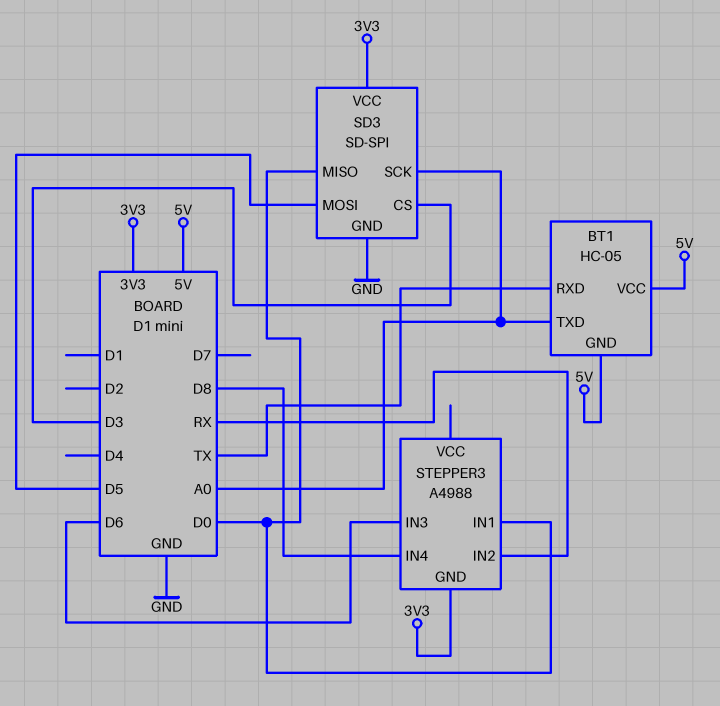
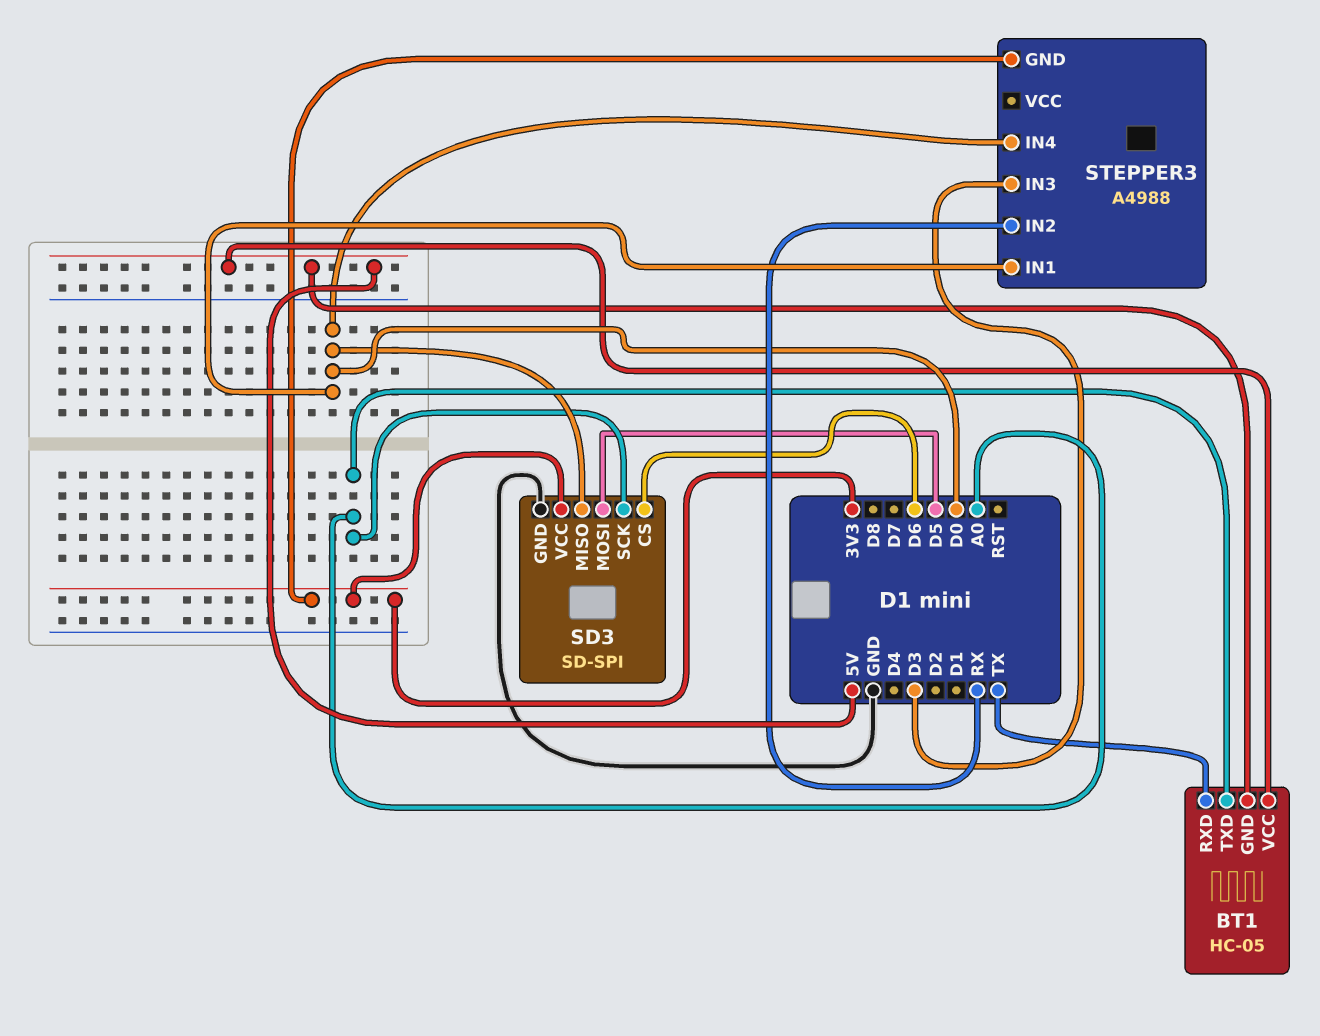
SD3 pin CS: D3 -> D6
STEPPER3 pin IN3: D6 -> D3
STEPPER3 pin IN4: D8 -> D0

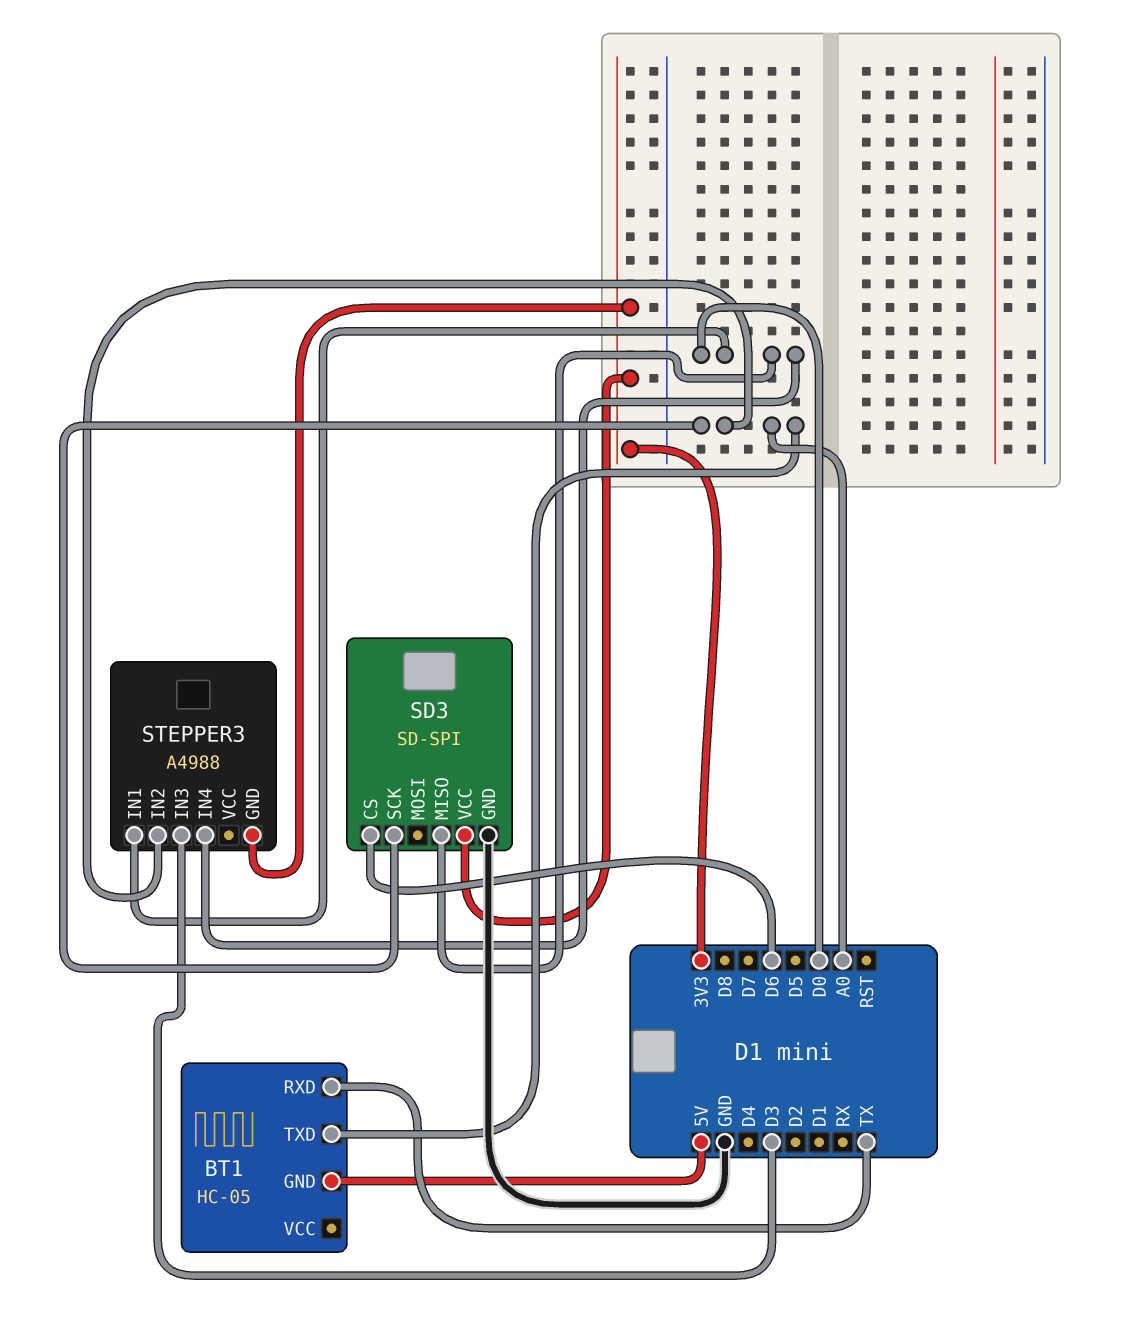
BT1 pin VCC: 5V -> none
SD3 pin MOSI: D5 -> none
STEPPER3 pin IN2: RX -> A0

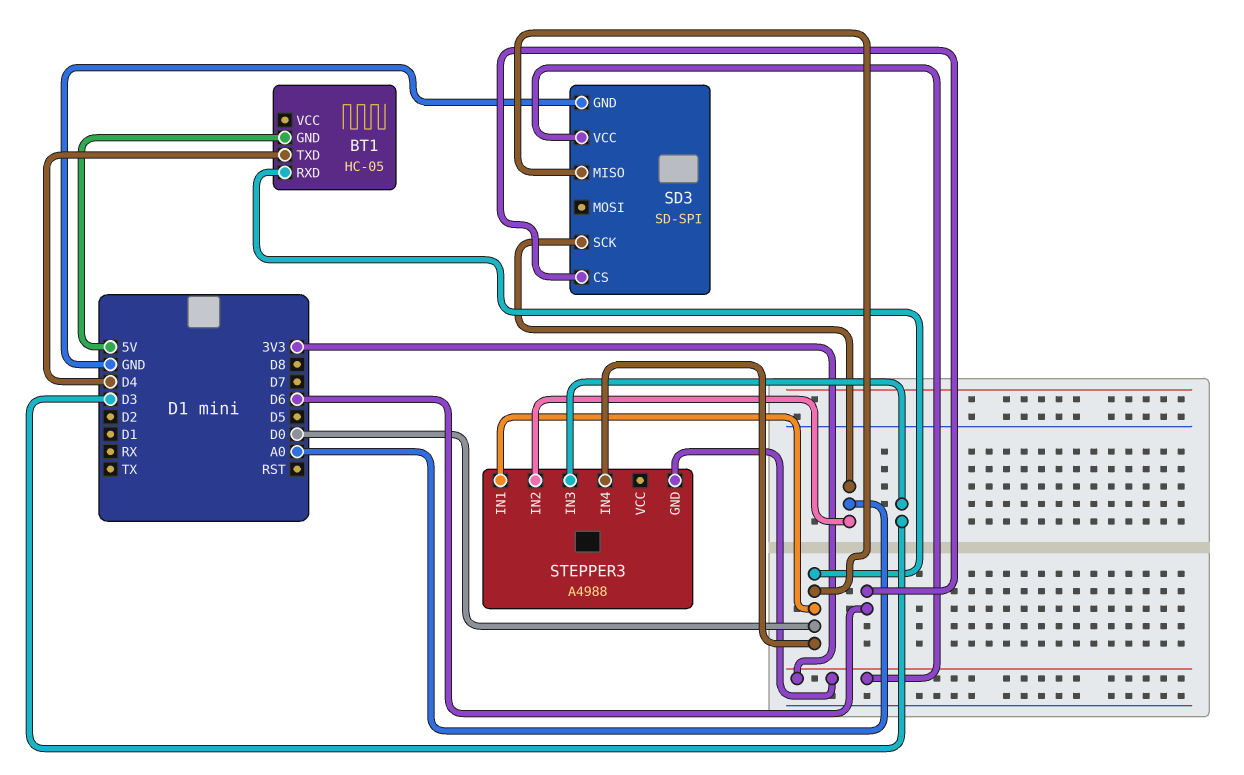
BT1 pin RXD: TX -> D0
BT1 pin TXD: A0 -> D4

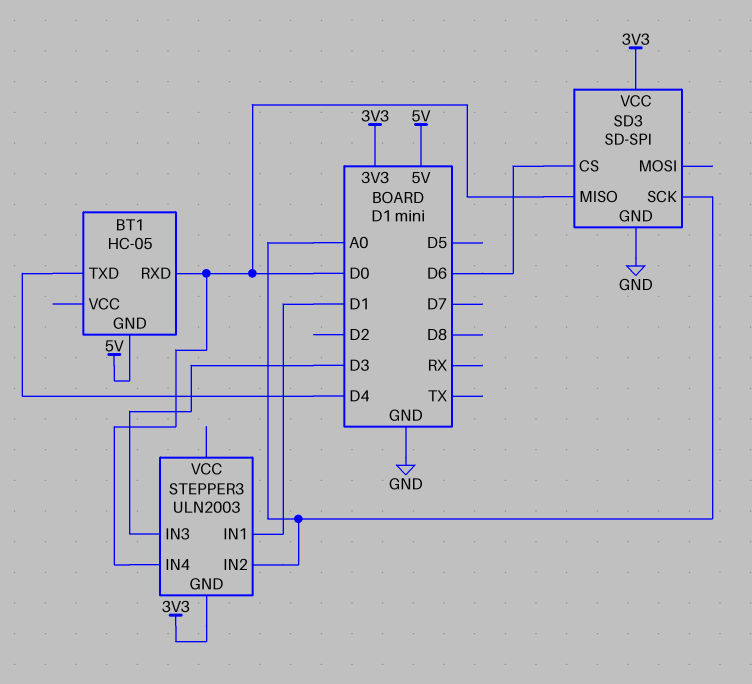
STEPPER3: A4988 -> ULN2003
STEPPER3 pin IN1: D0 -> D1

